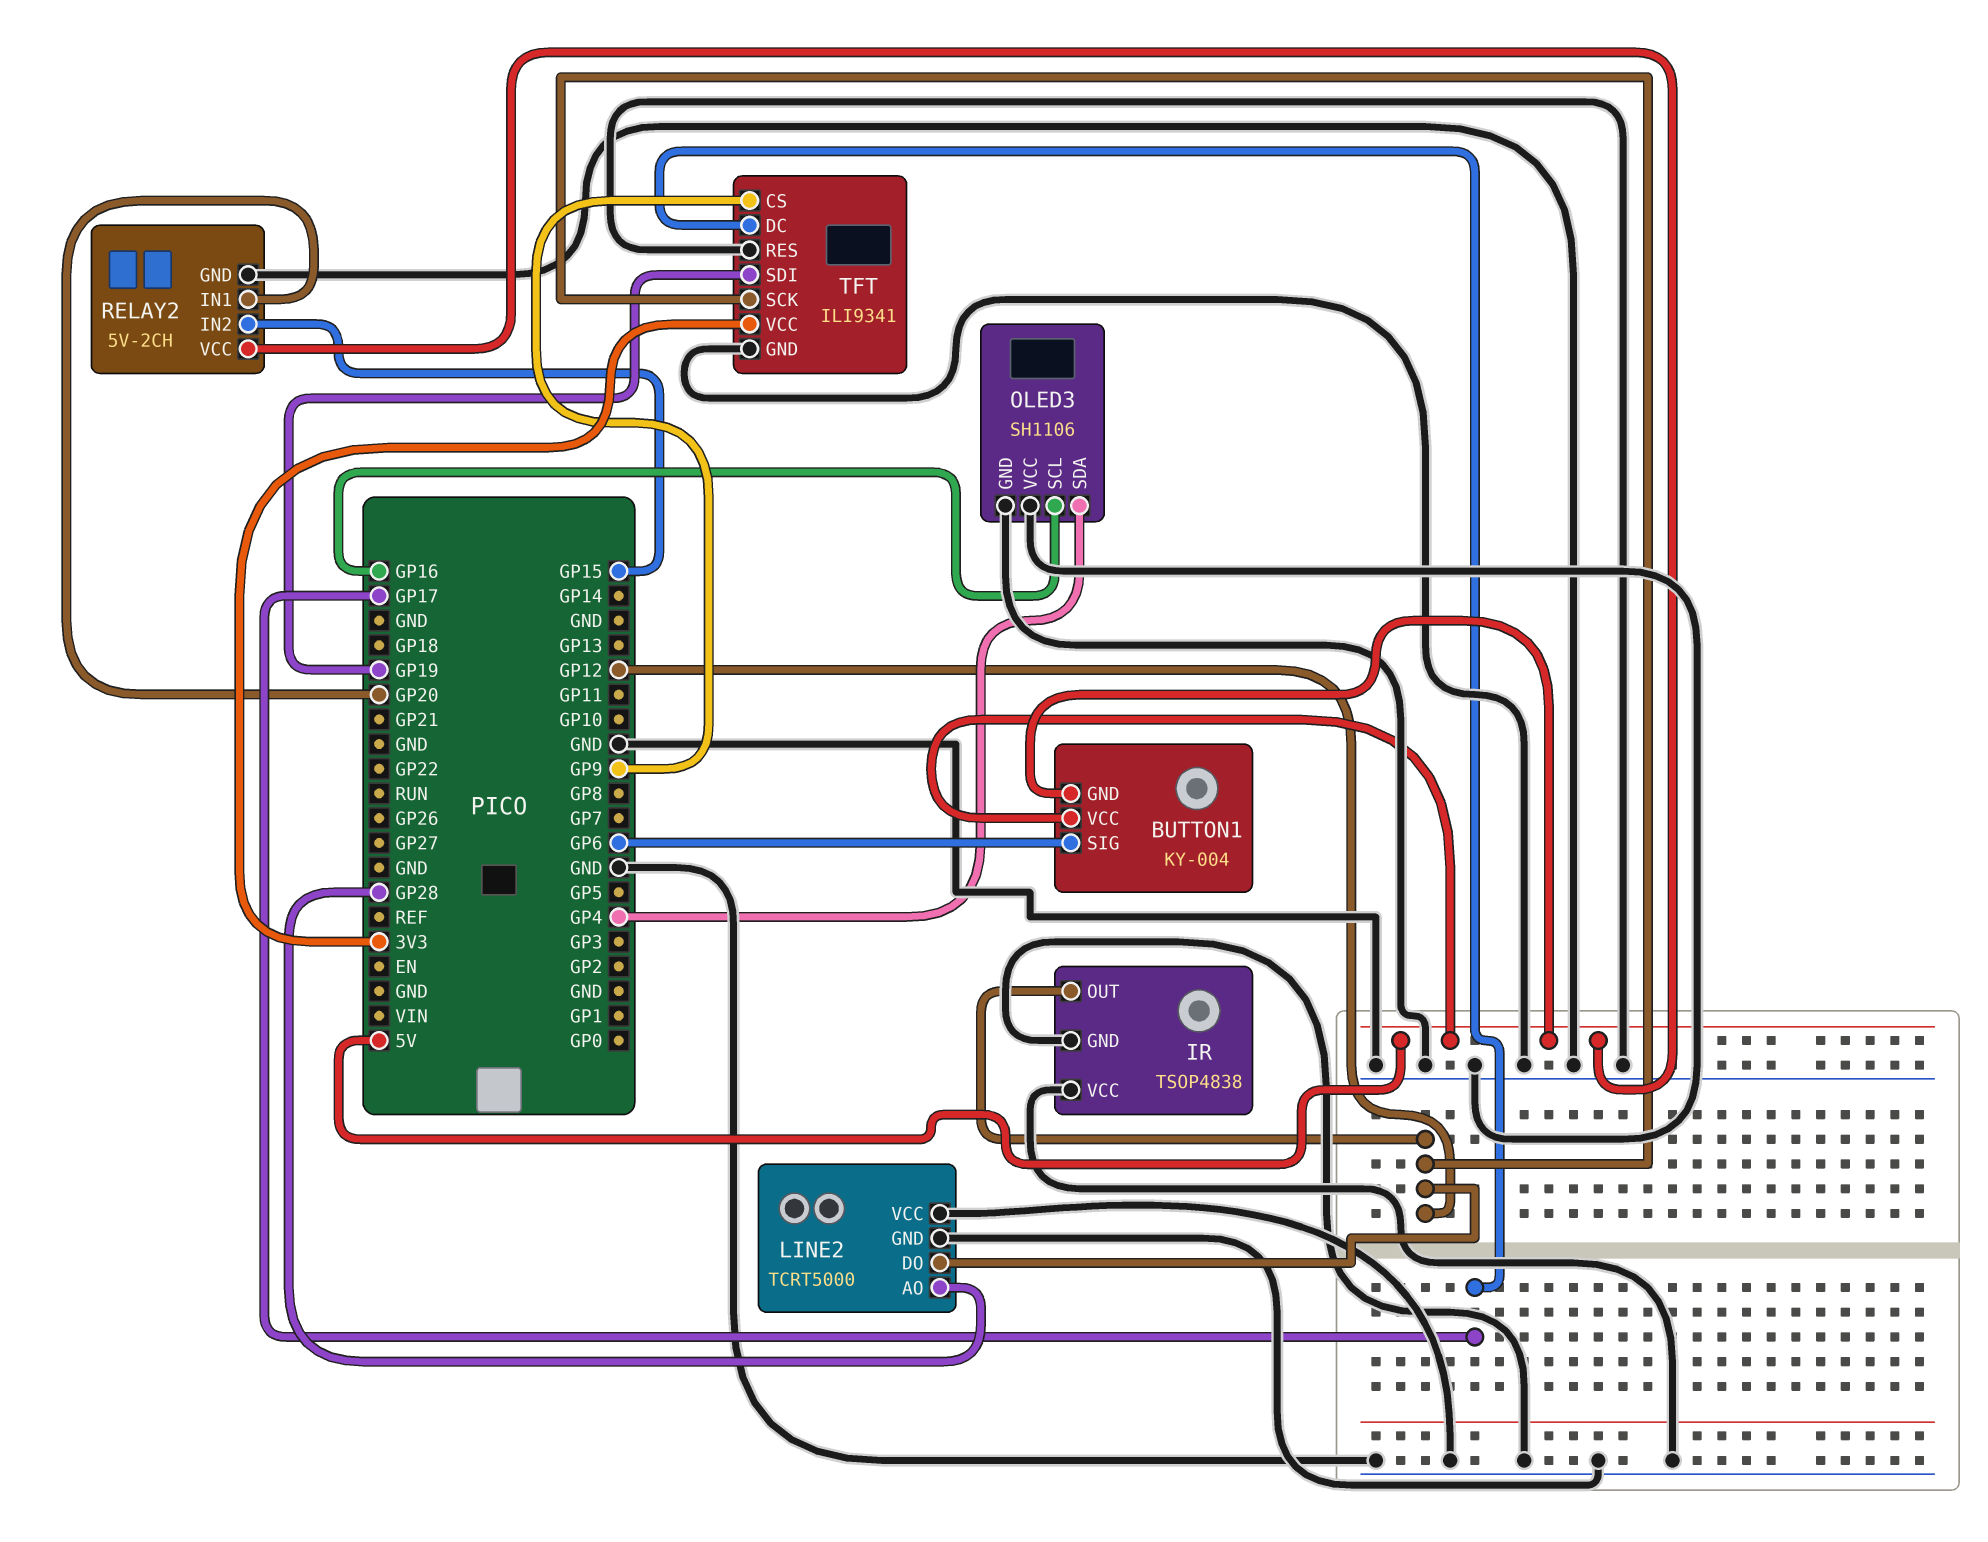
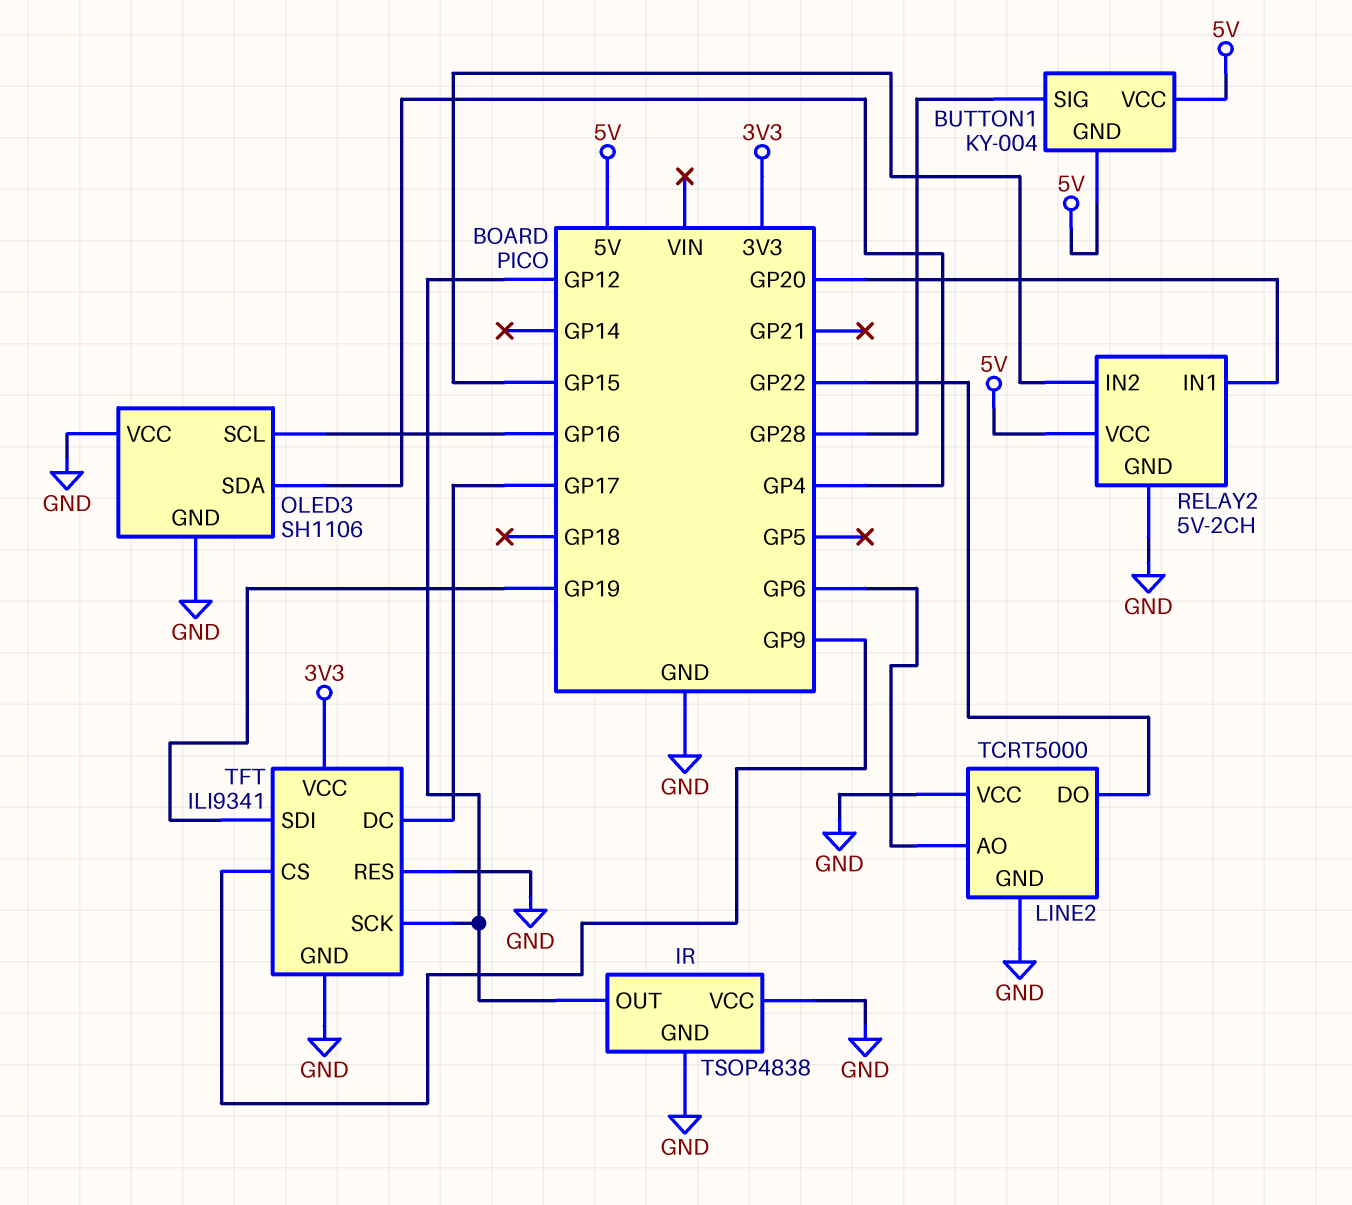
BUTTON1 pin SIG: GP6 -> GP28
LINE2 pin AO: GP28 -> GP6
LINE2 pin DO: GP12 -> GP22

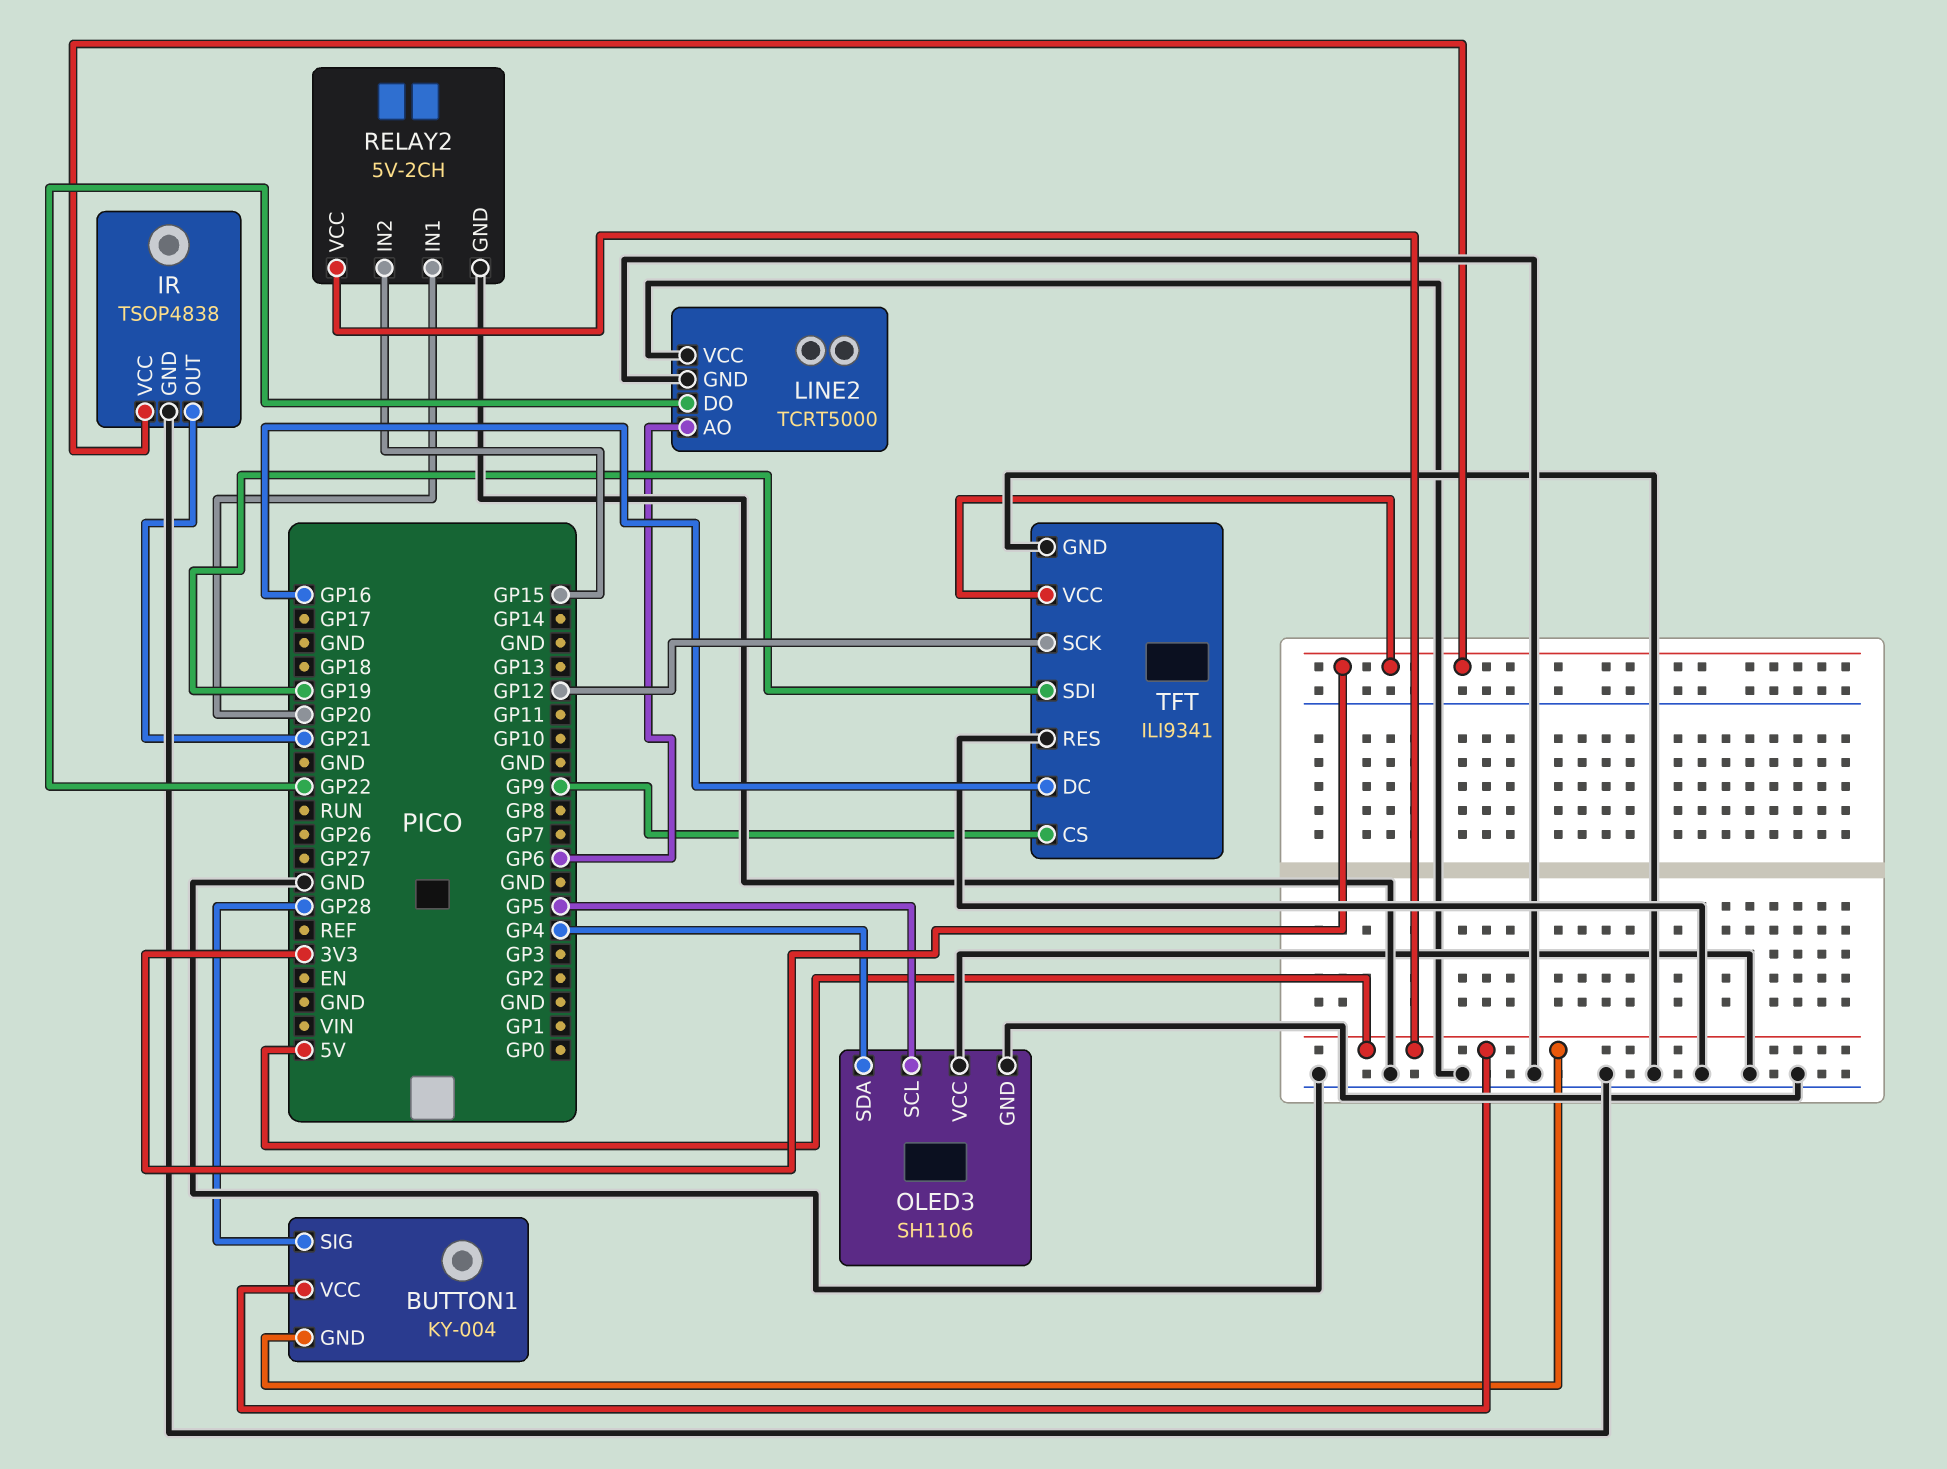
IR pin OUT: GP12 -> GP21
IR pin VCC: GND -> 3V3
OLED3 pin SCL: GP16 -> GP5
TFT pin DC: GP17 -> GP16

